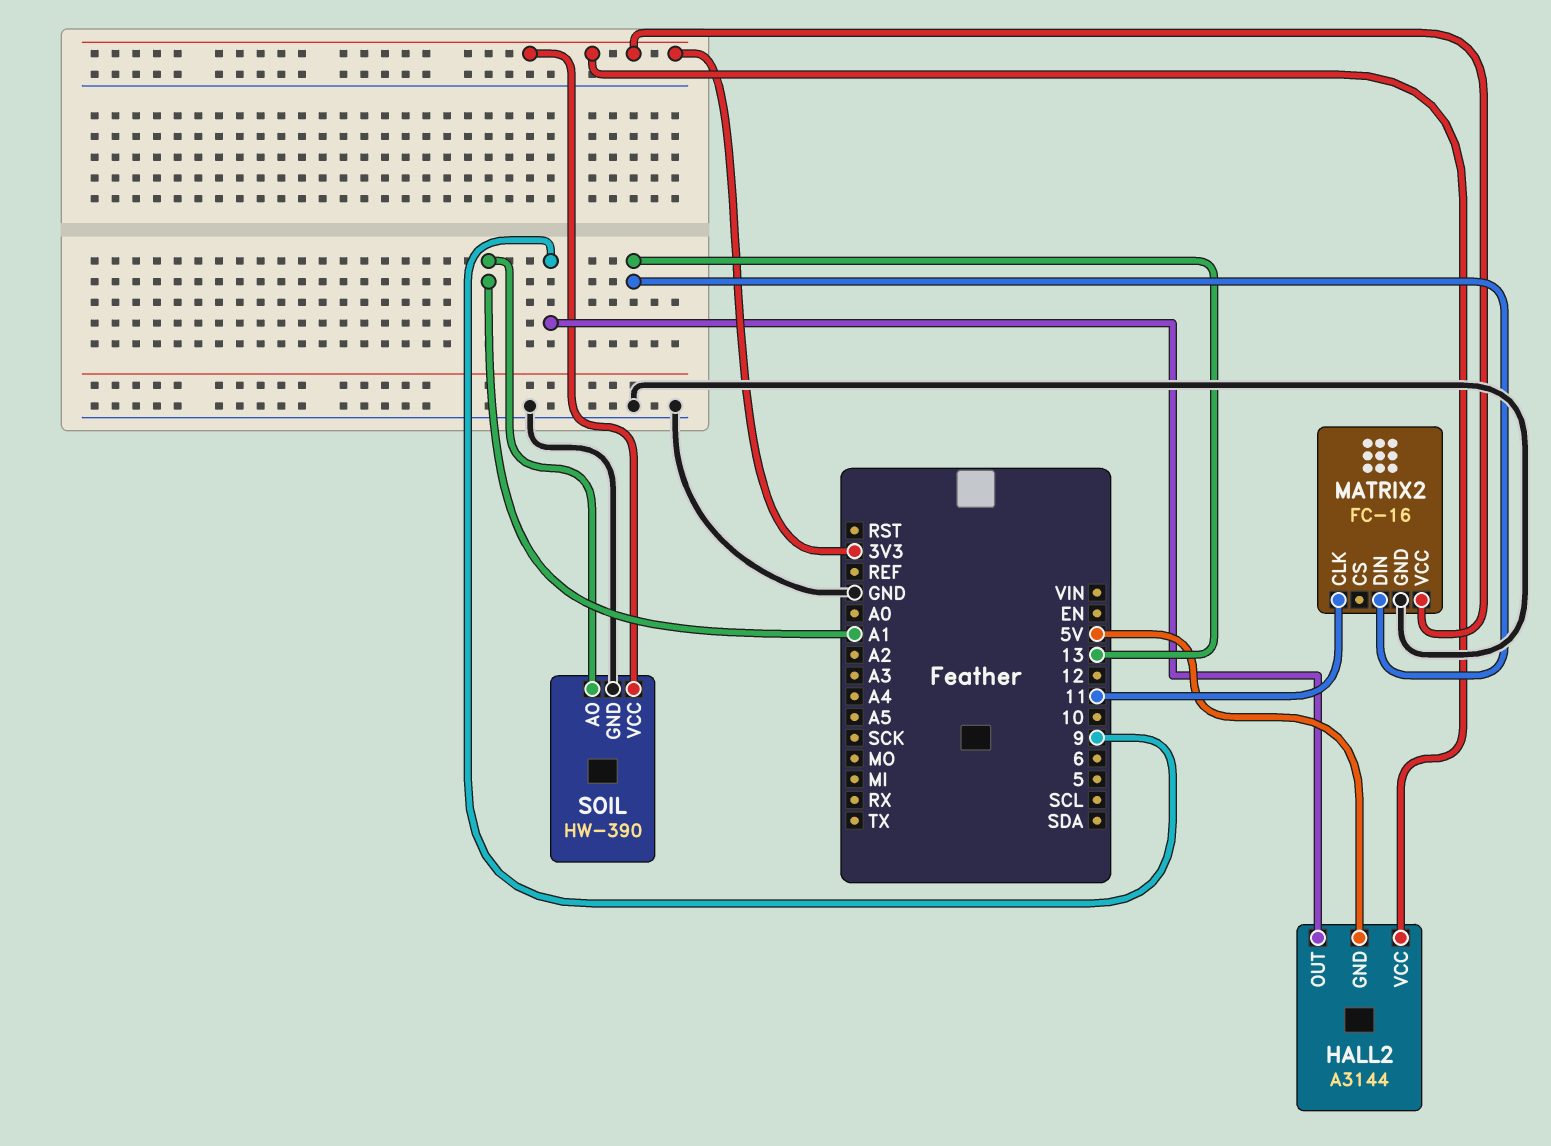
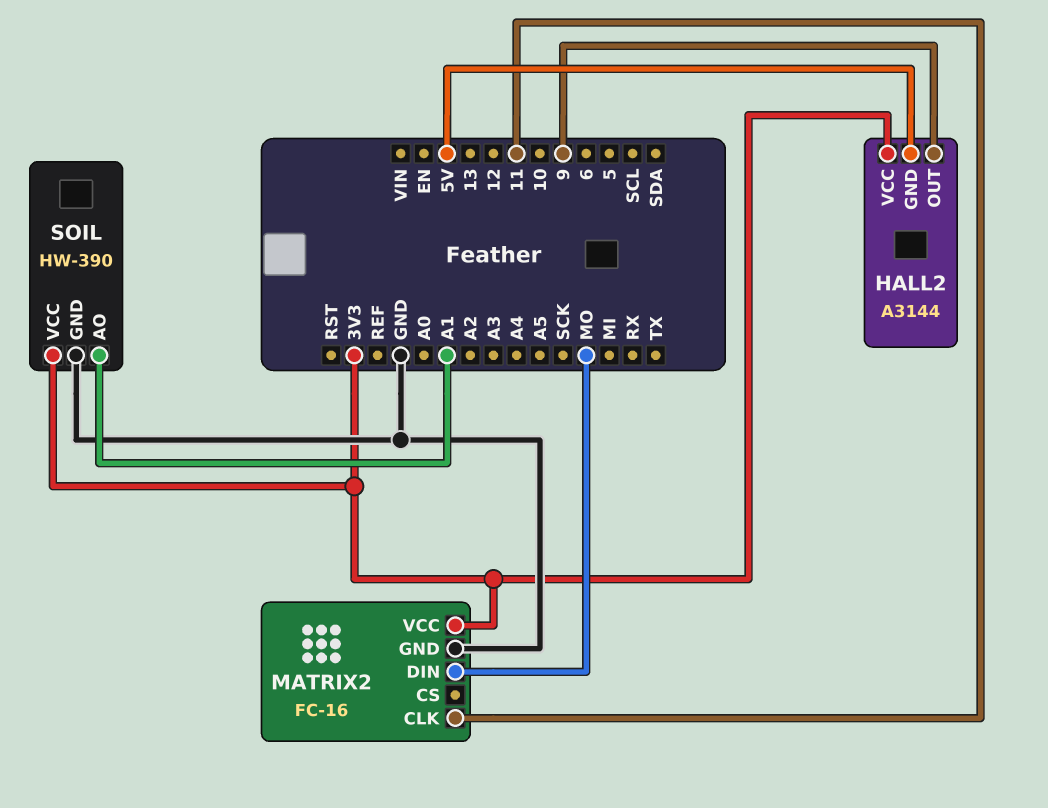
MATRIX2 pin DIN: 13 -> MO

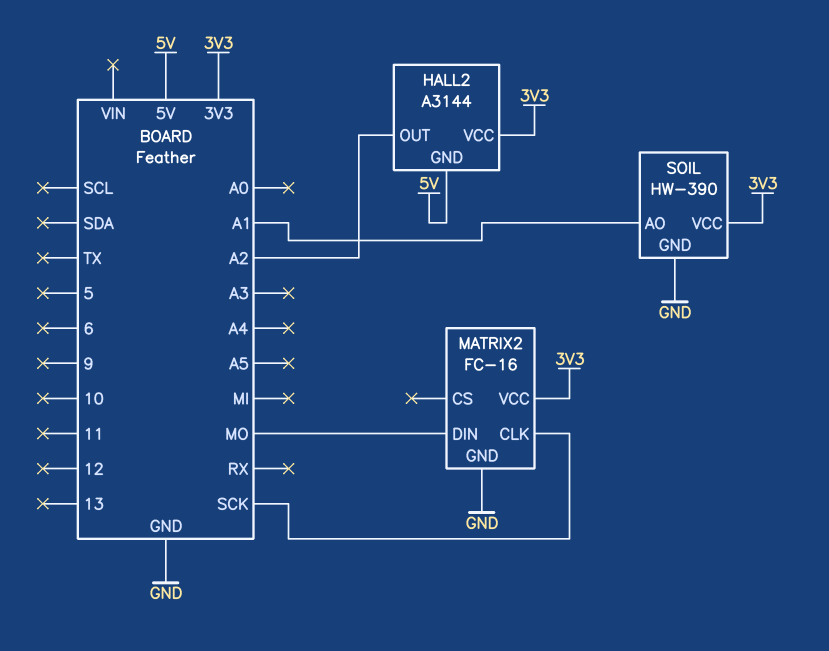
HALL2 pin OUT: 9 -> A2
MATRIX2 pin CLK: 11 -> SCK

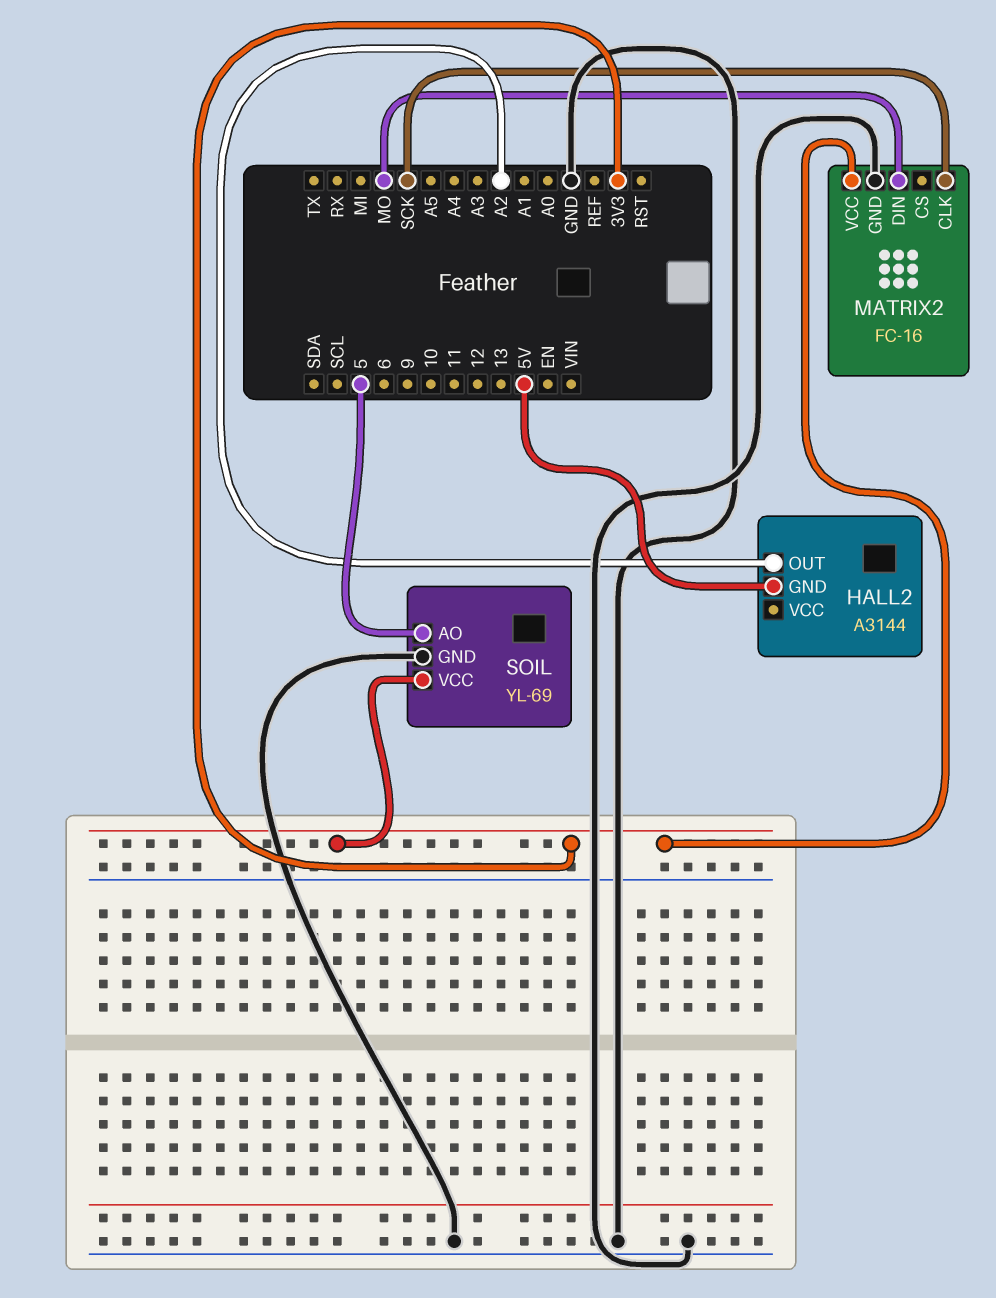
HALL2 pin VCC: 3V3 -> none
SOIL: HW-390 -> YL-69
SOIL pin AO: A1 -> 5

